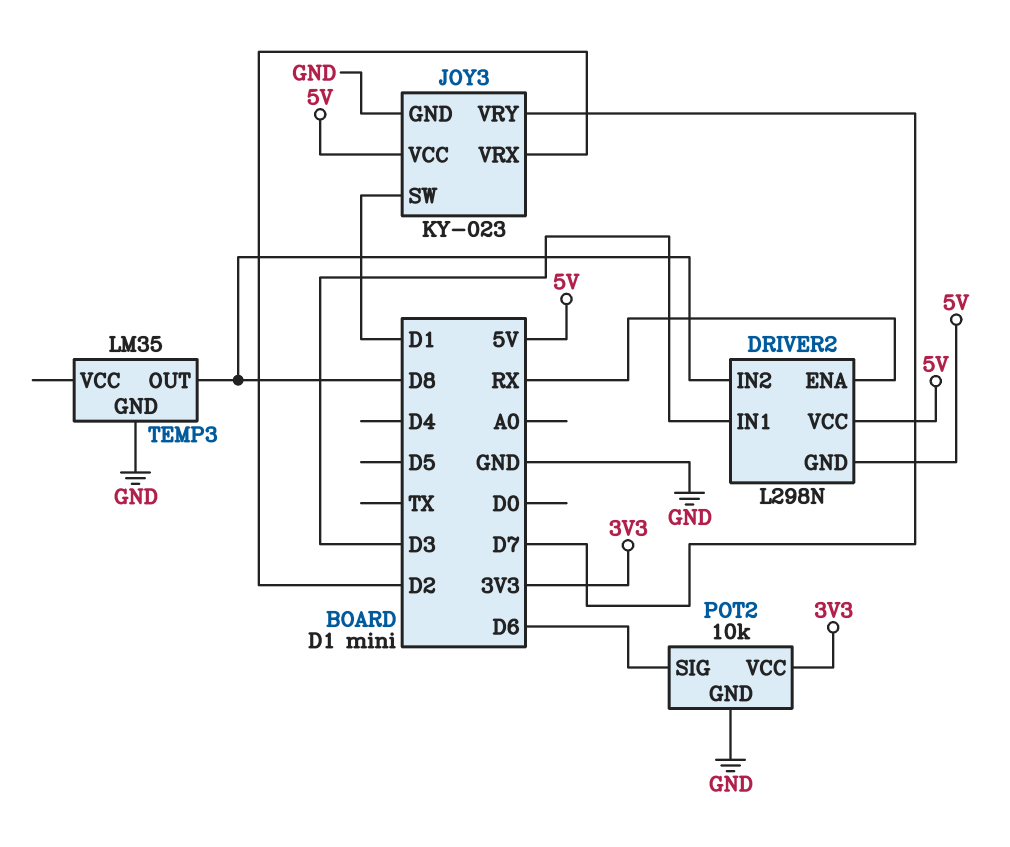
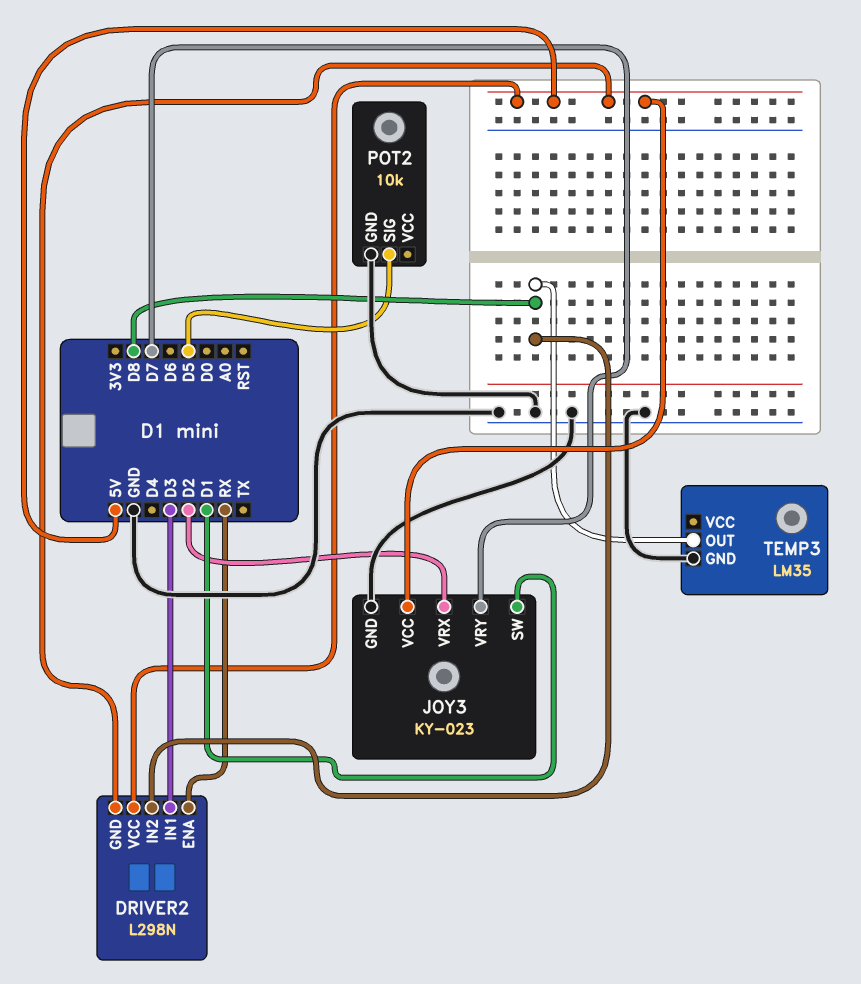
POT2 pin SIG: D6 -> D5
POT2 pin VCC: 3V3 -> none

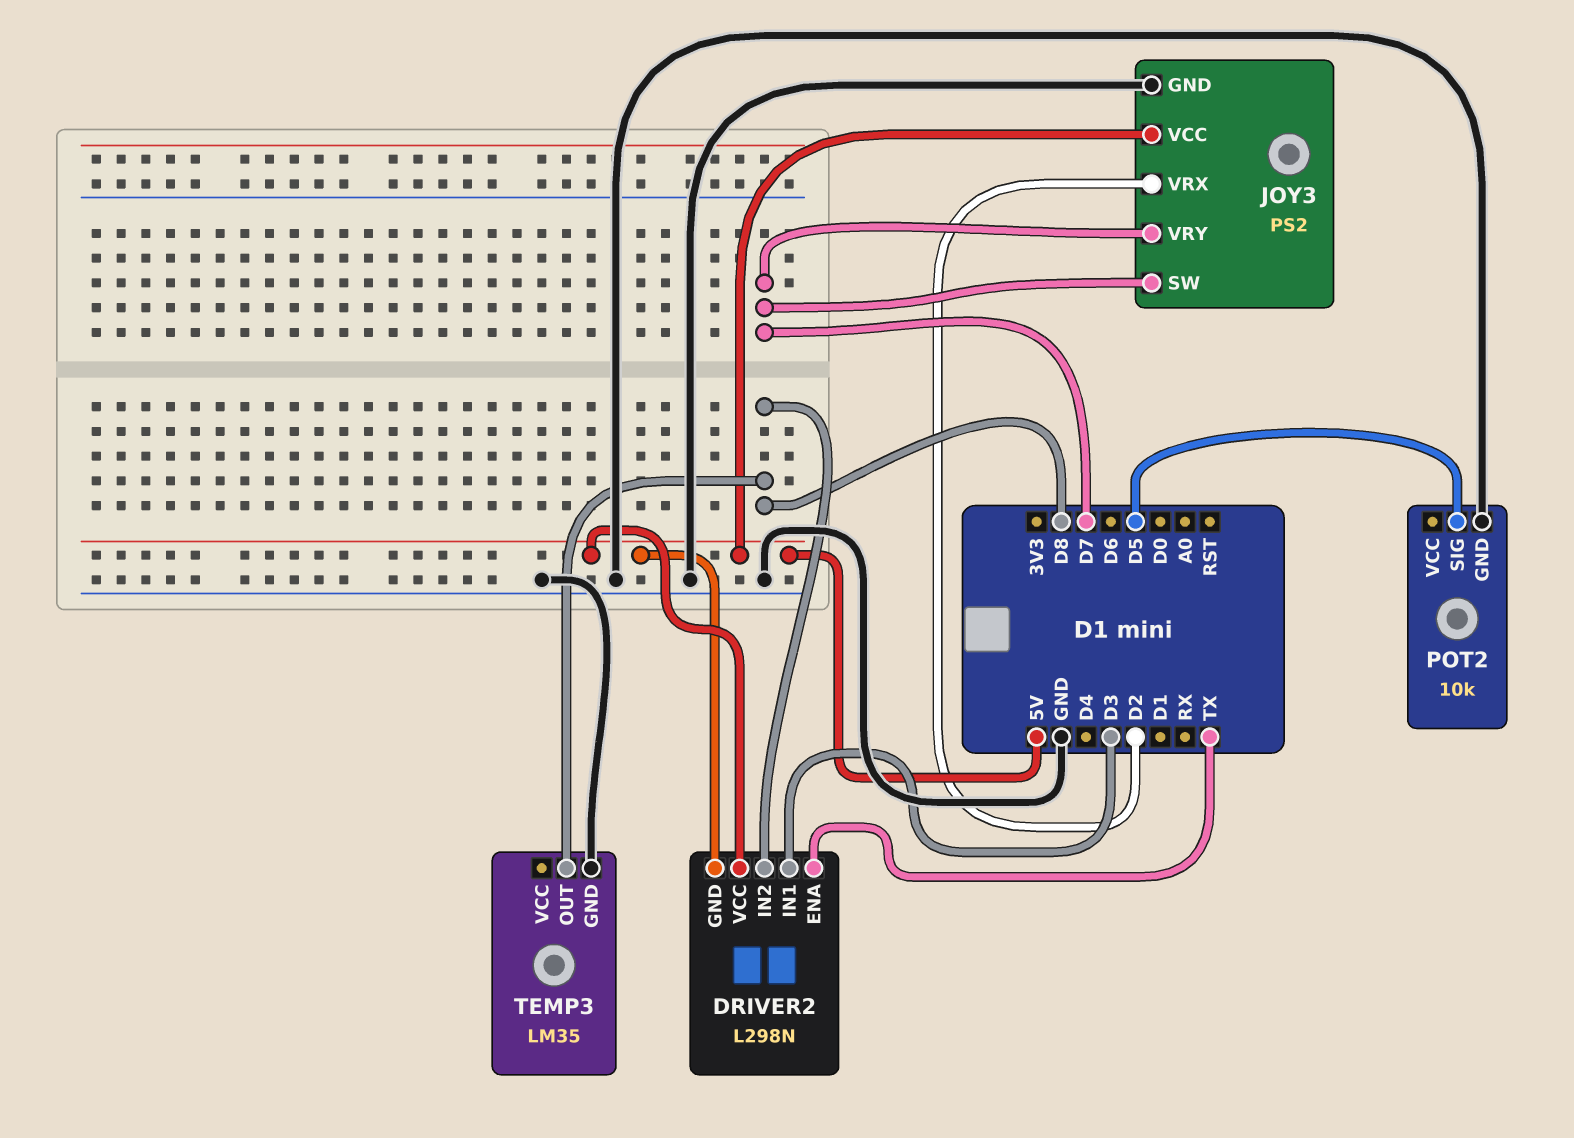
DRIVER2 pin ENA: RX -> TX
JOY3: KY-023 -> PS2
JOY3 pin SW: D1 -> D7

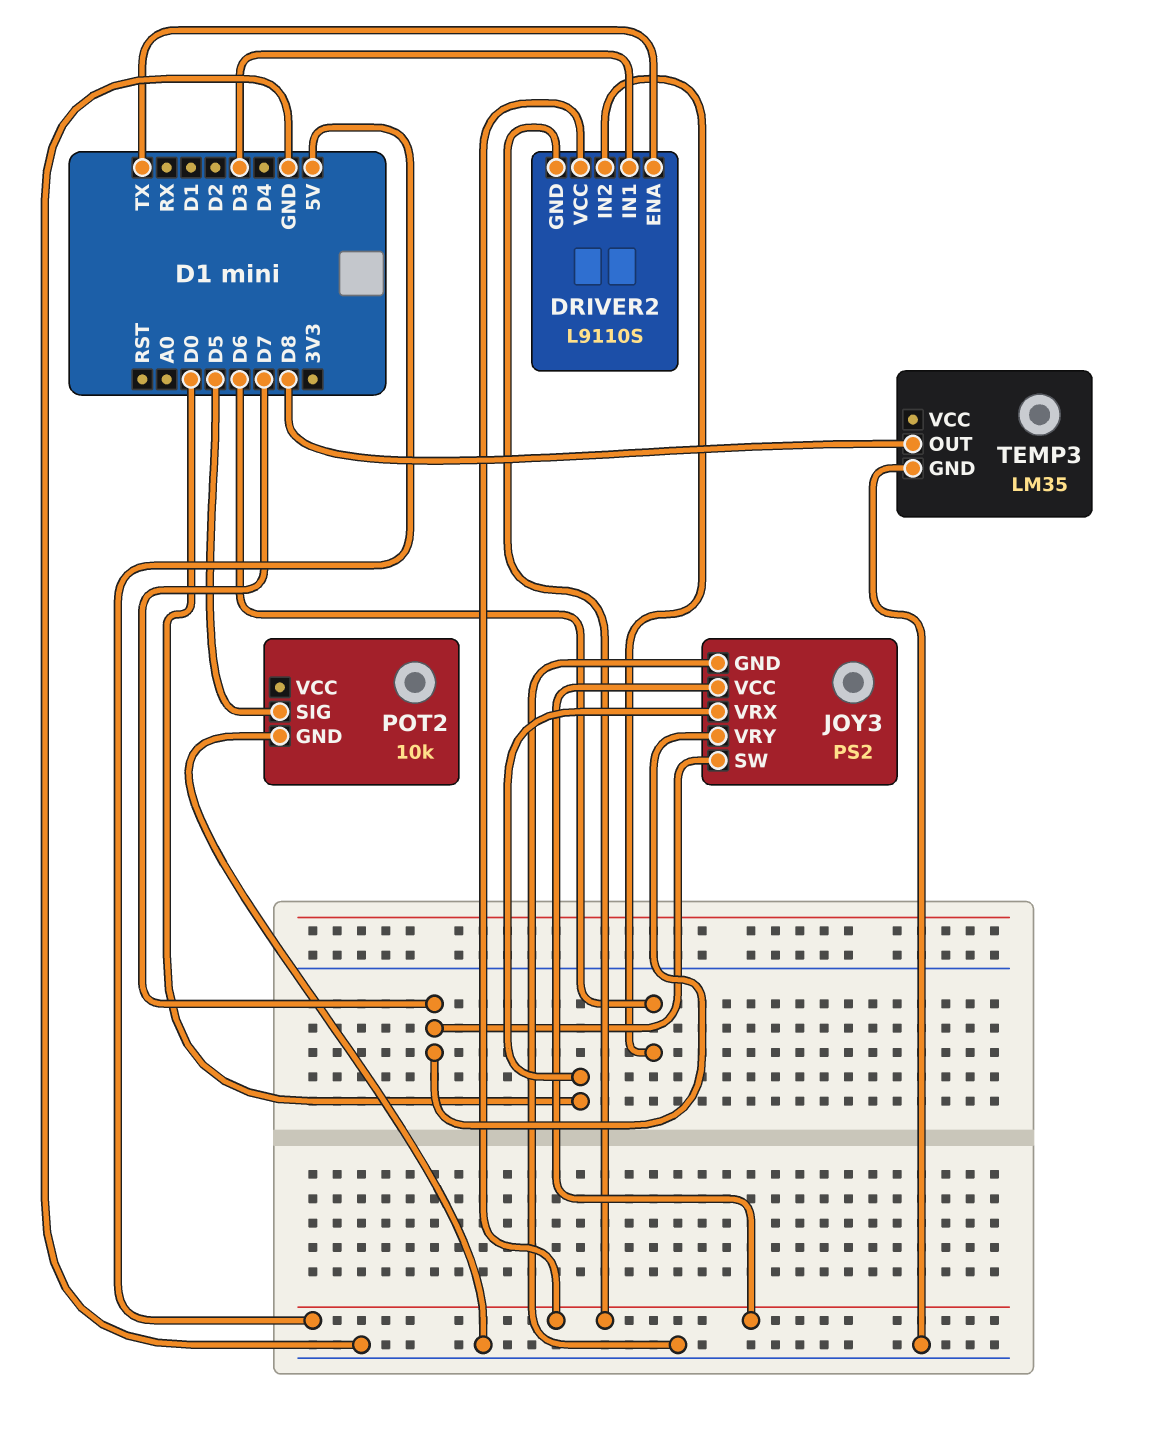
DRIVER2: L298N -> L9110S
DRIVER2 pin IN2: D8 -> D6
JOY3 pin VRX: D2 -> D0

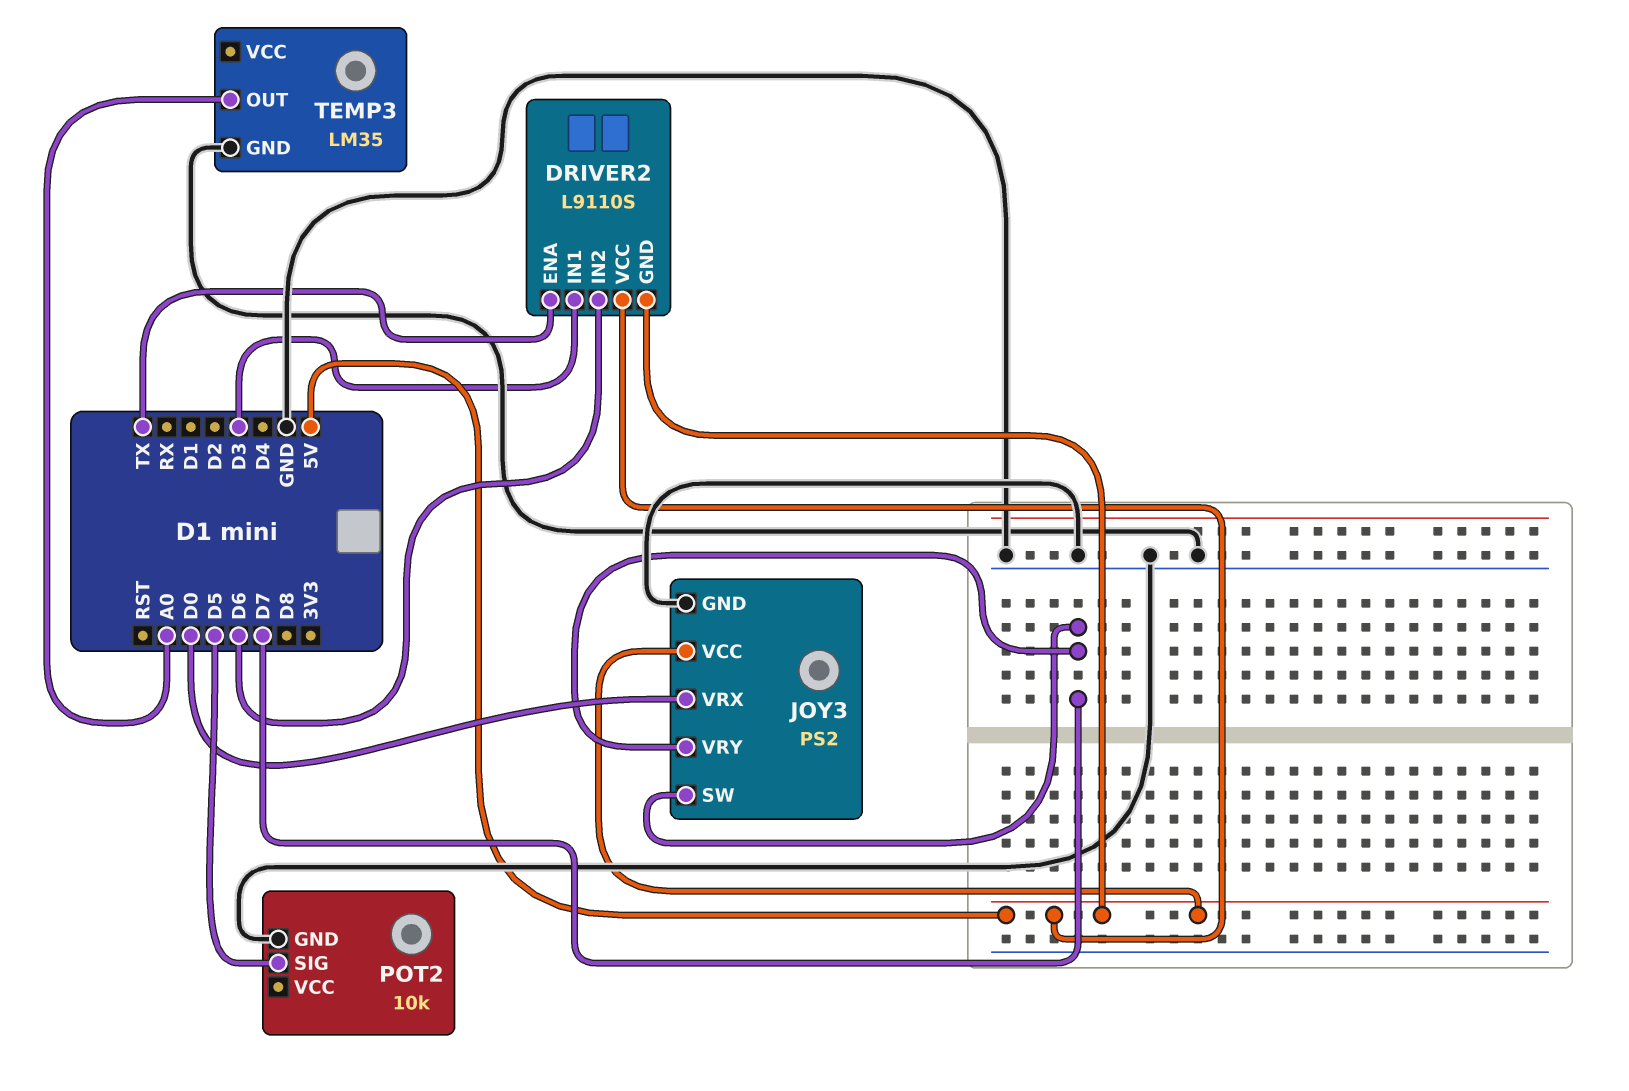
TEMP3 pin OUT: D8 -> A0

